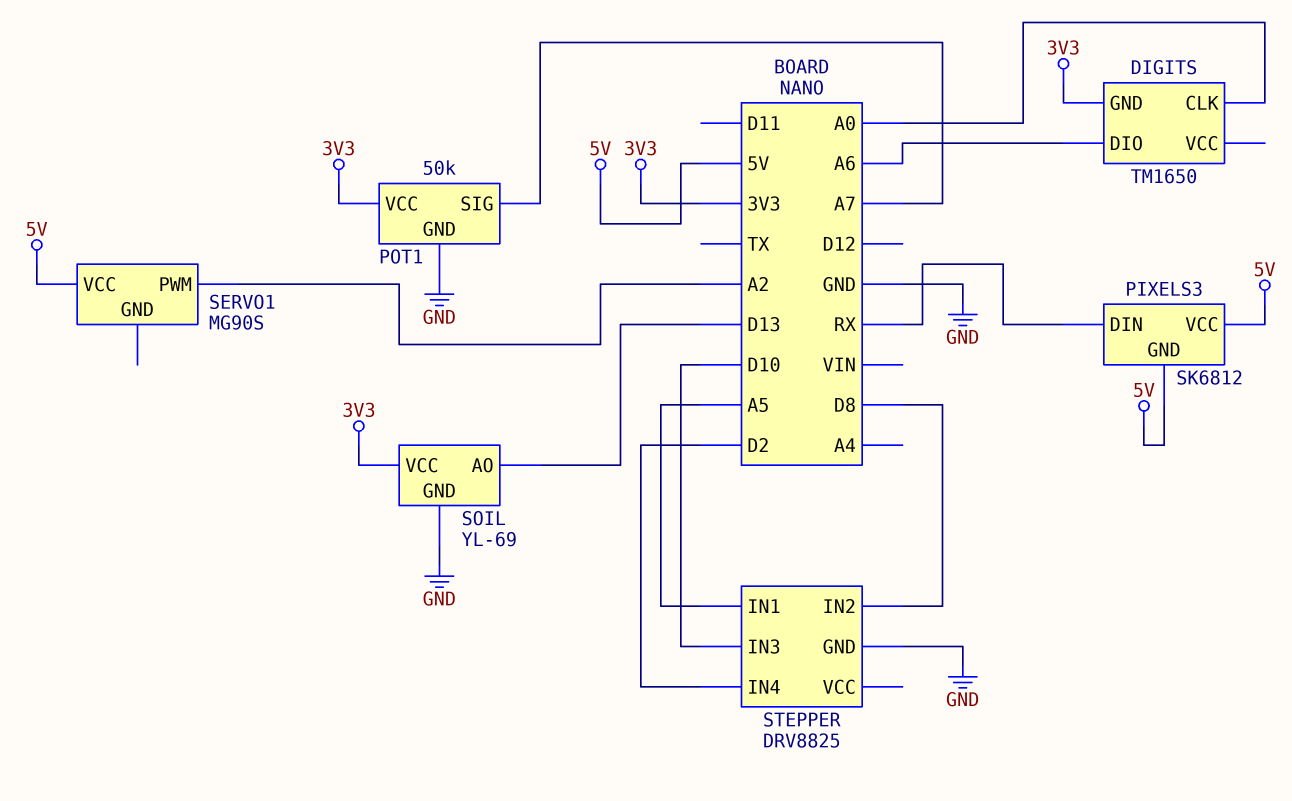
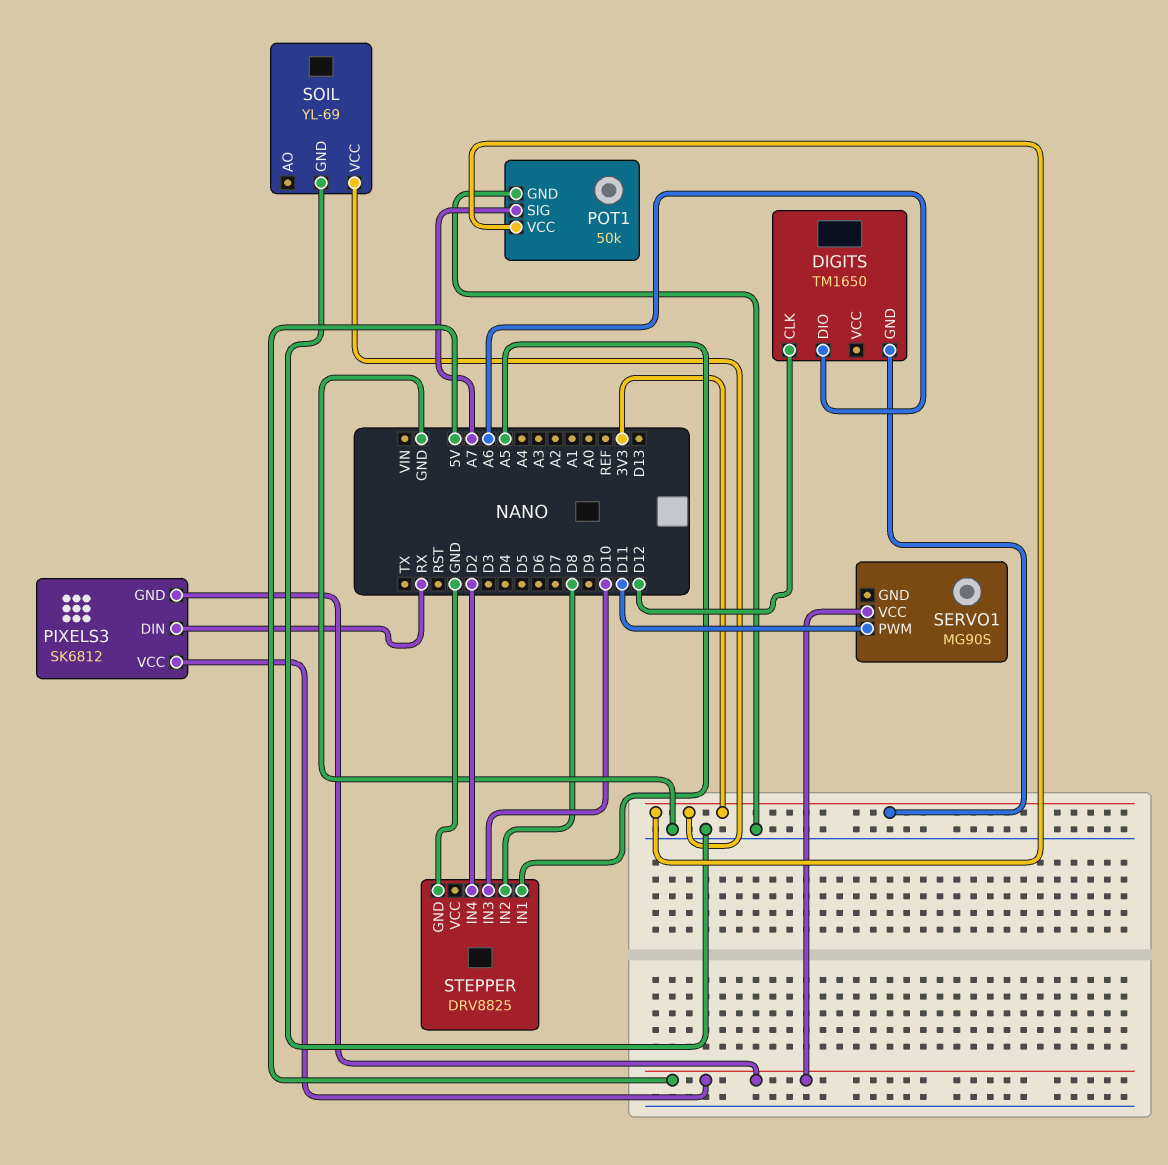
DIGITS pin CLK: A0 -> D12
SERVO1 pin PWM: A2 -> D11
SOIL pin AO: D13 -> none

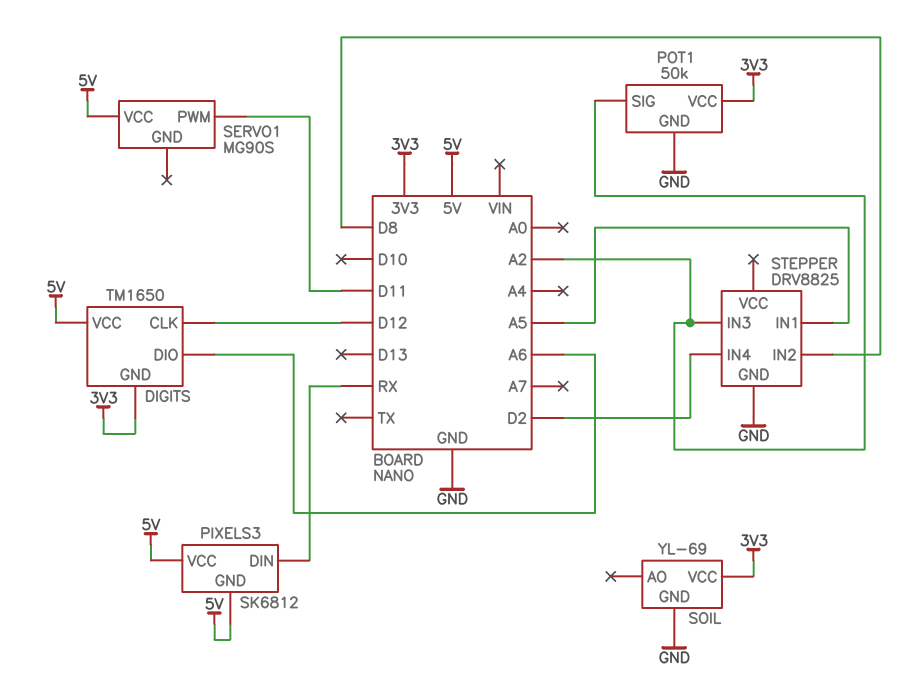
DIGITS pin VCC: none -> 5V
POT1 pin SIG: A7 -> A2
STEPPER pin IN3: D10 -> A2

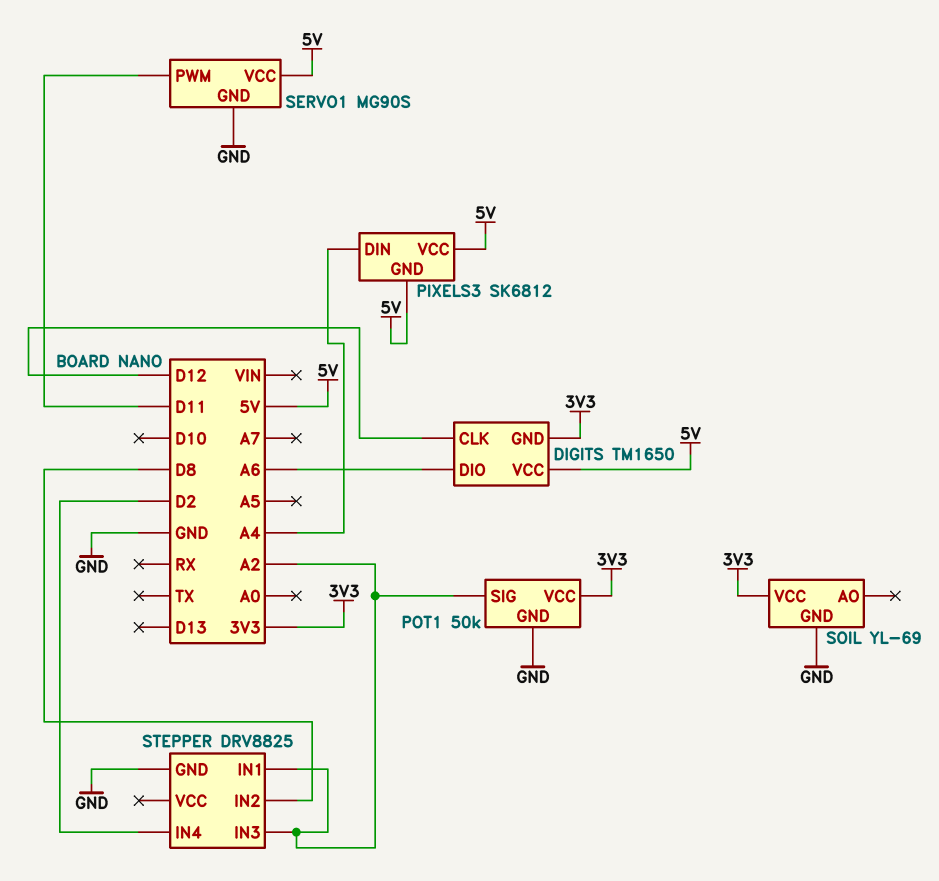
PIXELS3 pin DIN: RX -> A4
SERVO1 pin GND: none -> GND
STEPPER pin IN1: A5 -> A2

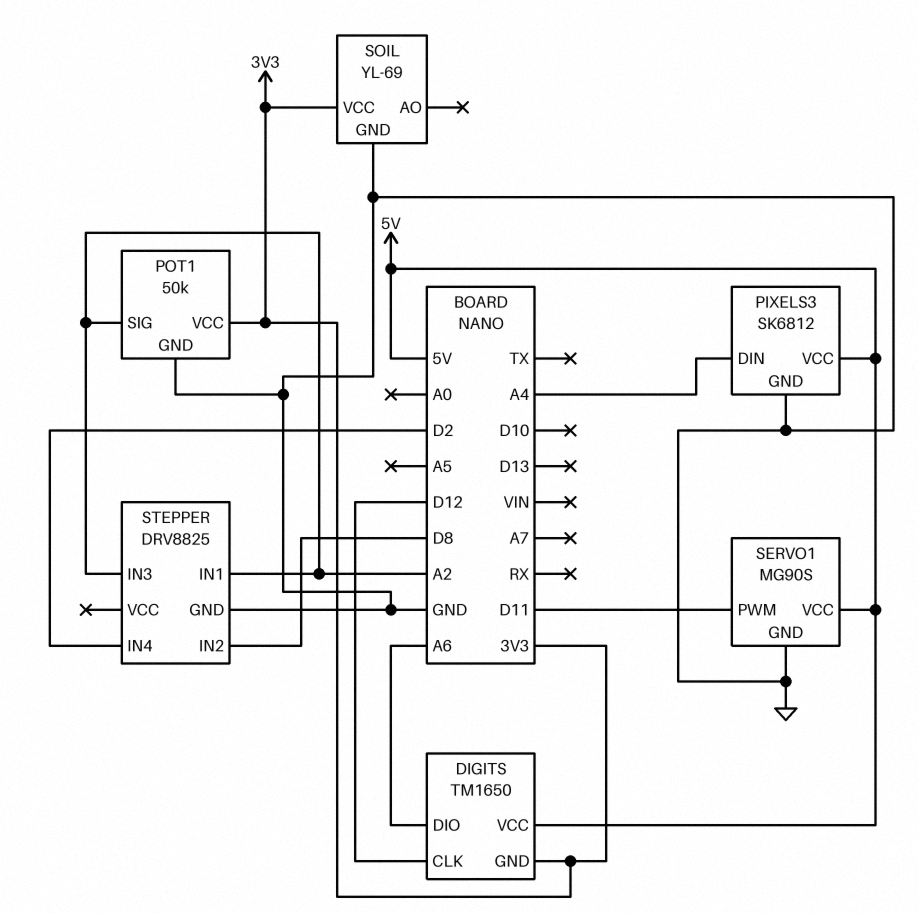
PIXELS3 pin GND: 5V -> GND

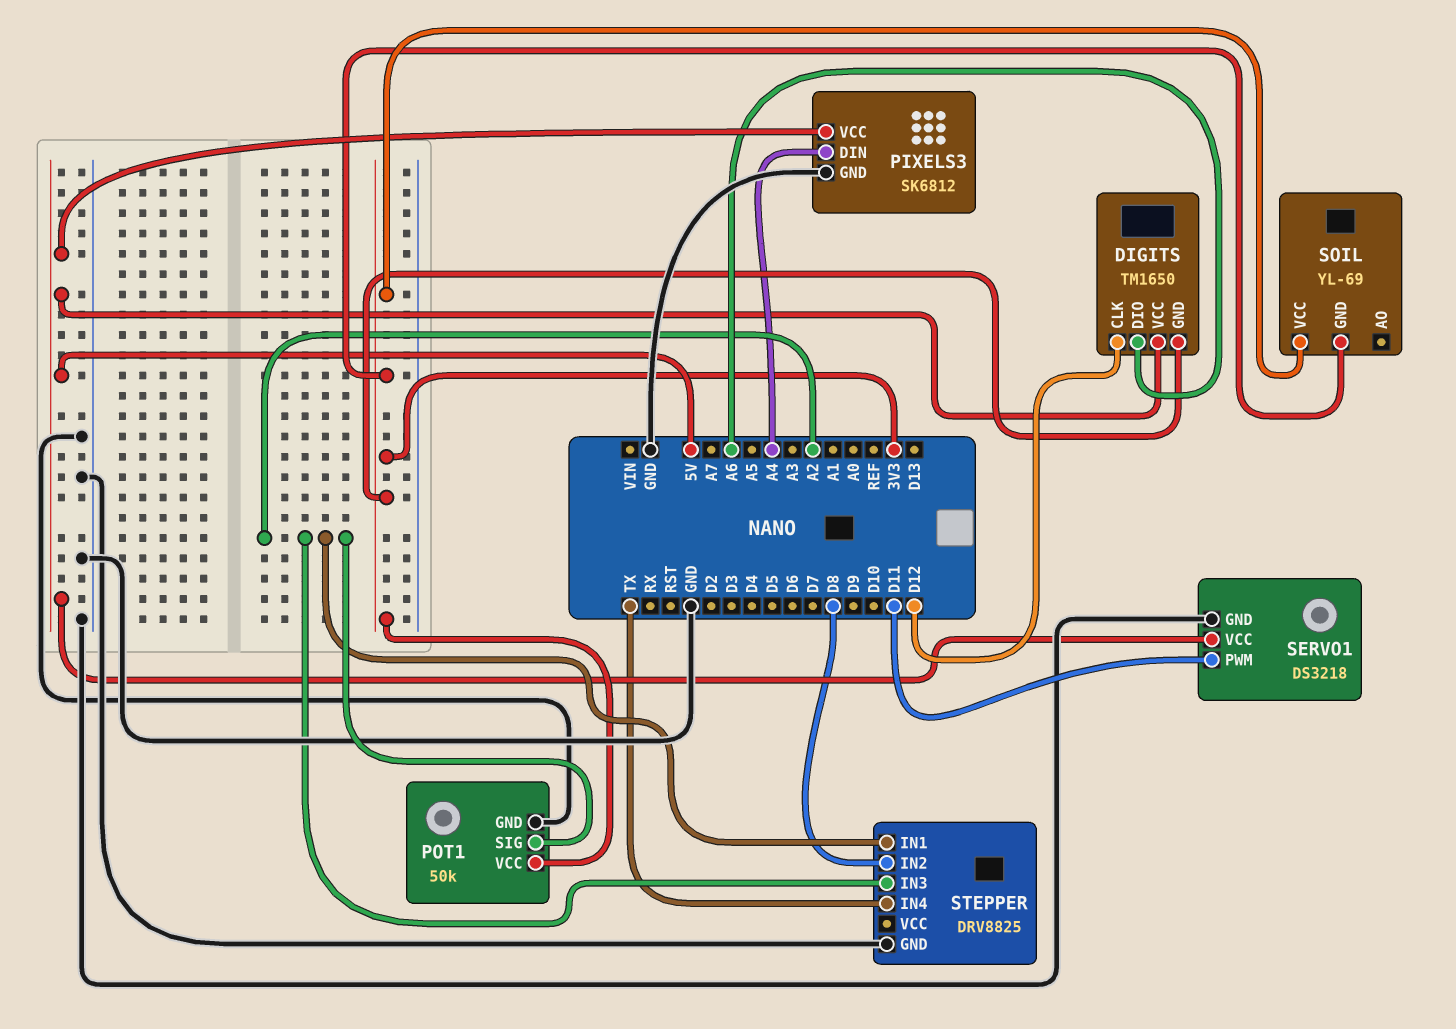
SERVO1: MG90S -> DS3218
SOIL pin GND: GND -> 3V3
STEPPER pin IN4: D2 -> TX

